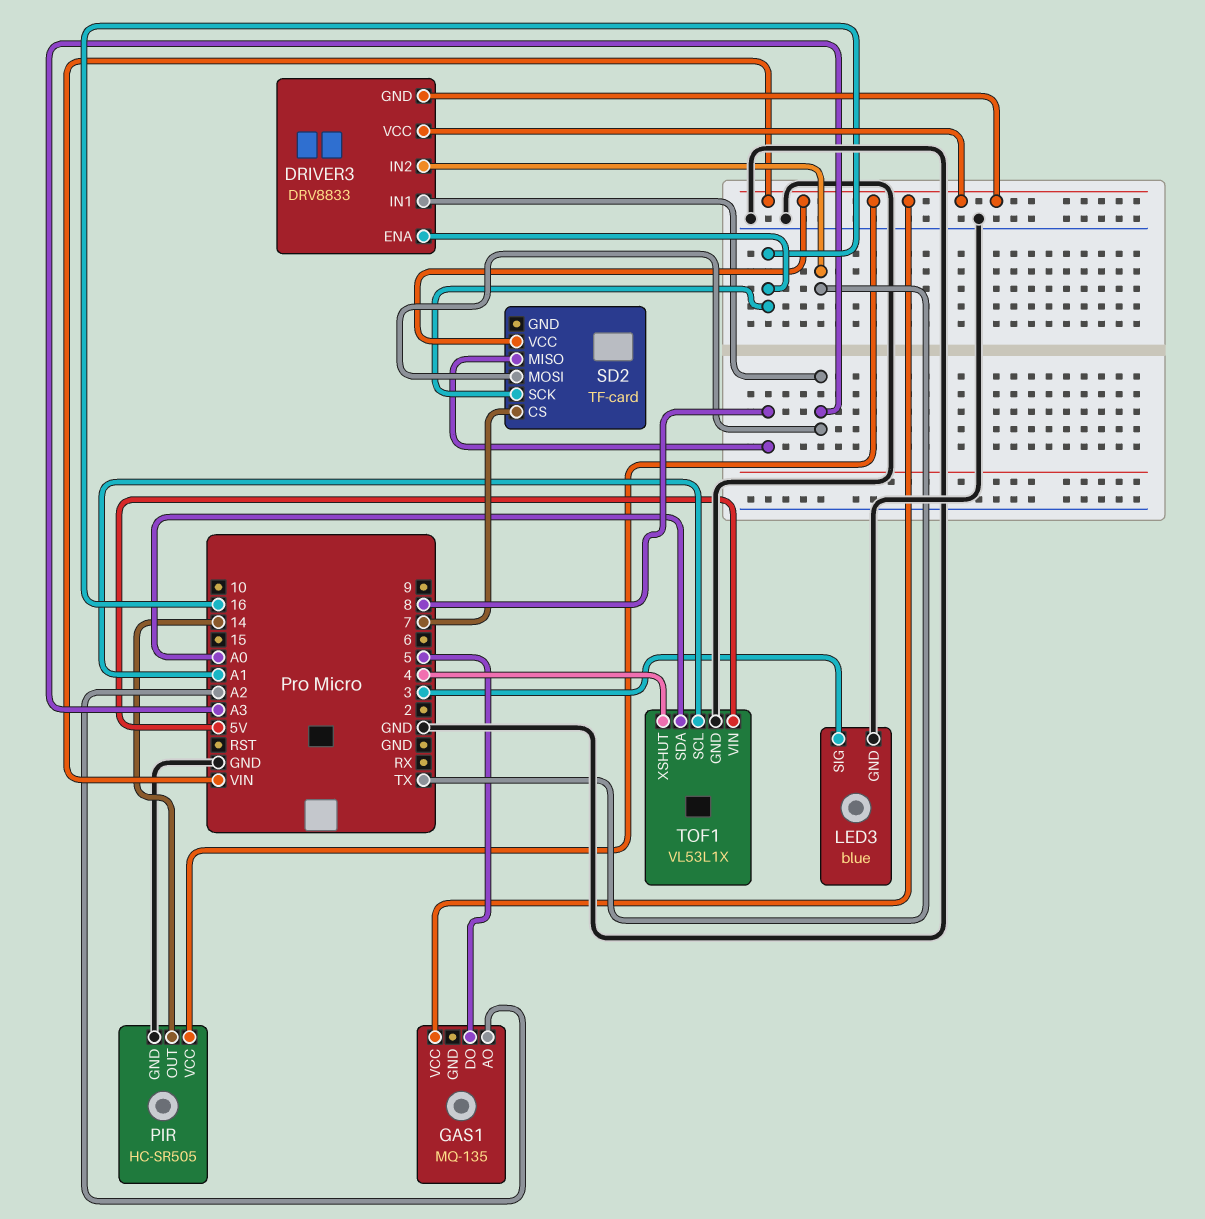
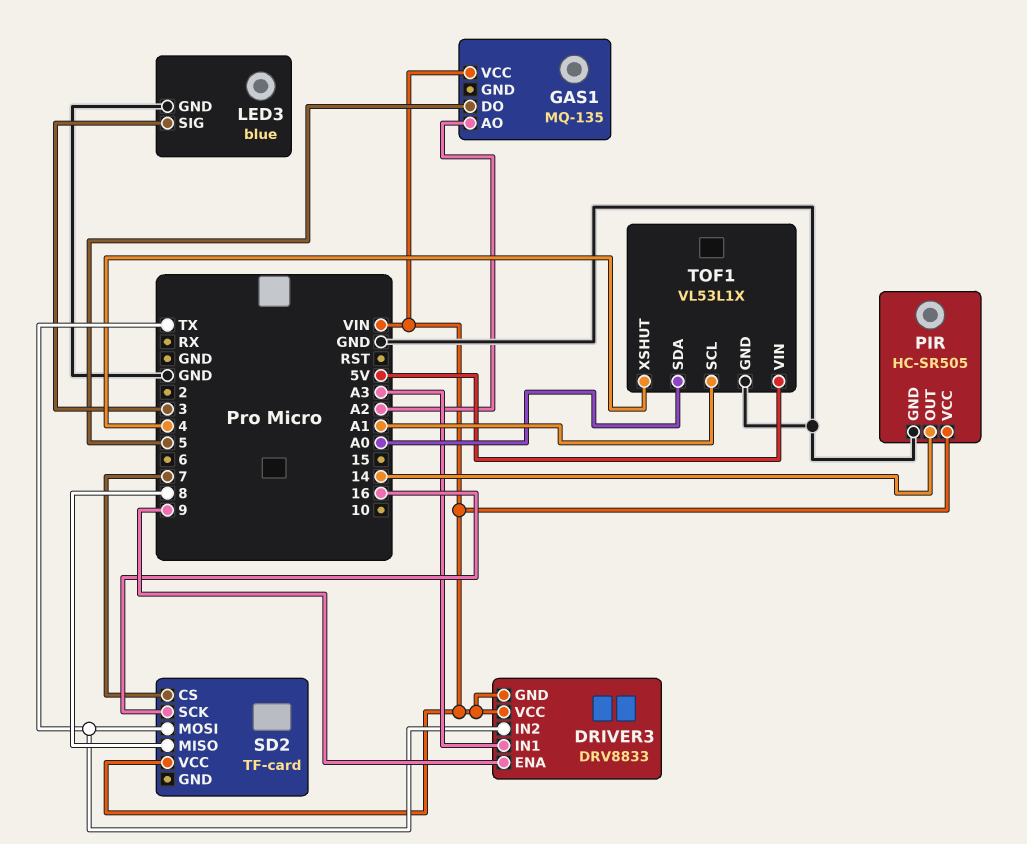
DRIVER3 pin ENA: 16 -> 9
SD2 pin MOSI: A3 -> TX

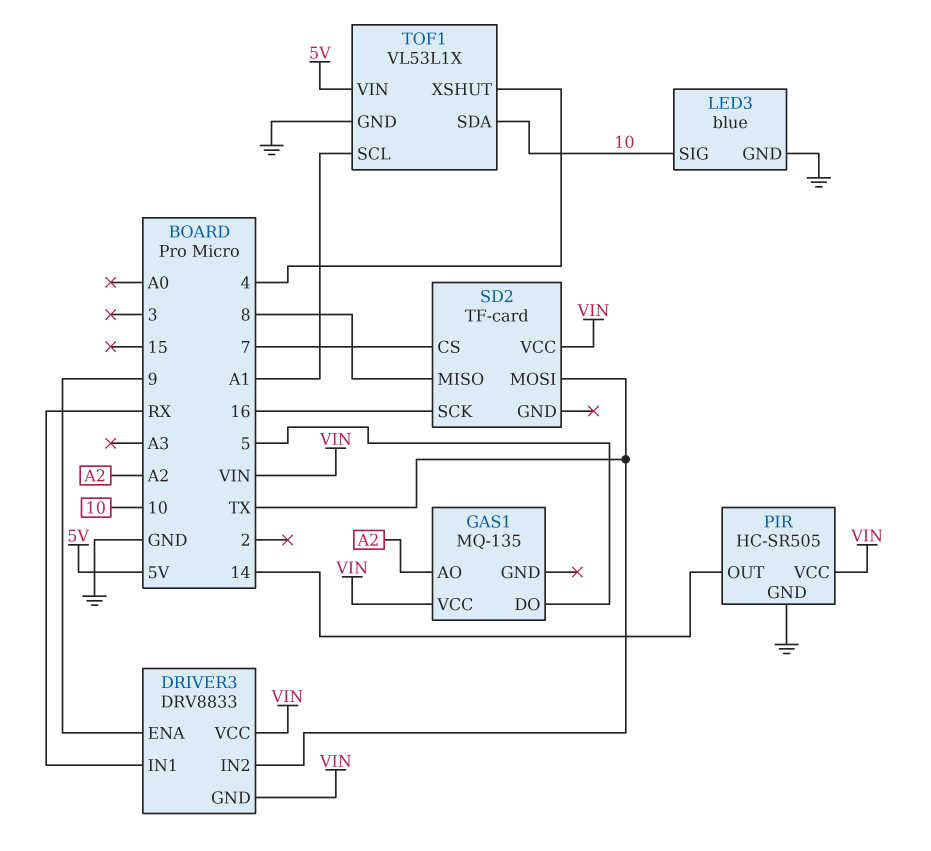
DRIVER3 pin IN1: A3 -> RX
LED3 pin SIG: 3 -> 10
TOF1 pin SDA: A0 -> 10

